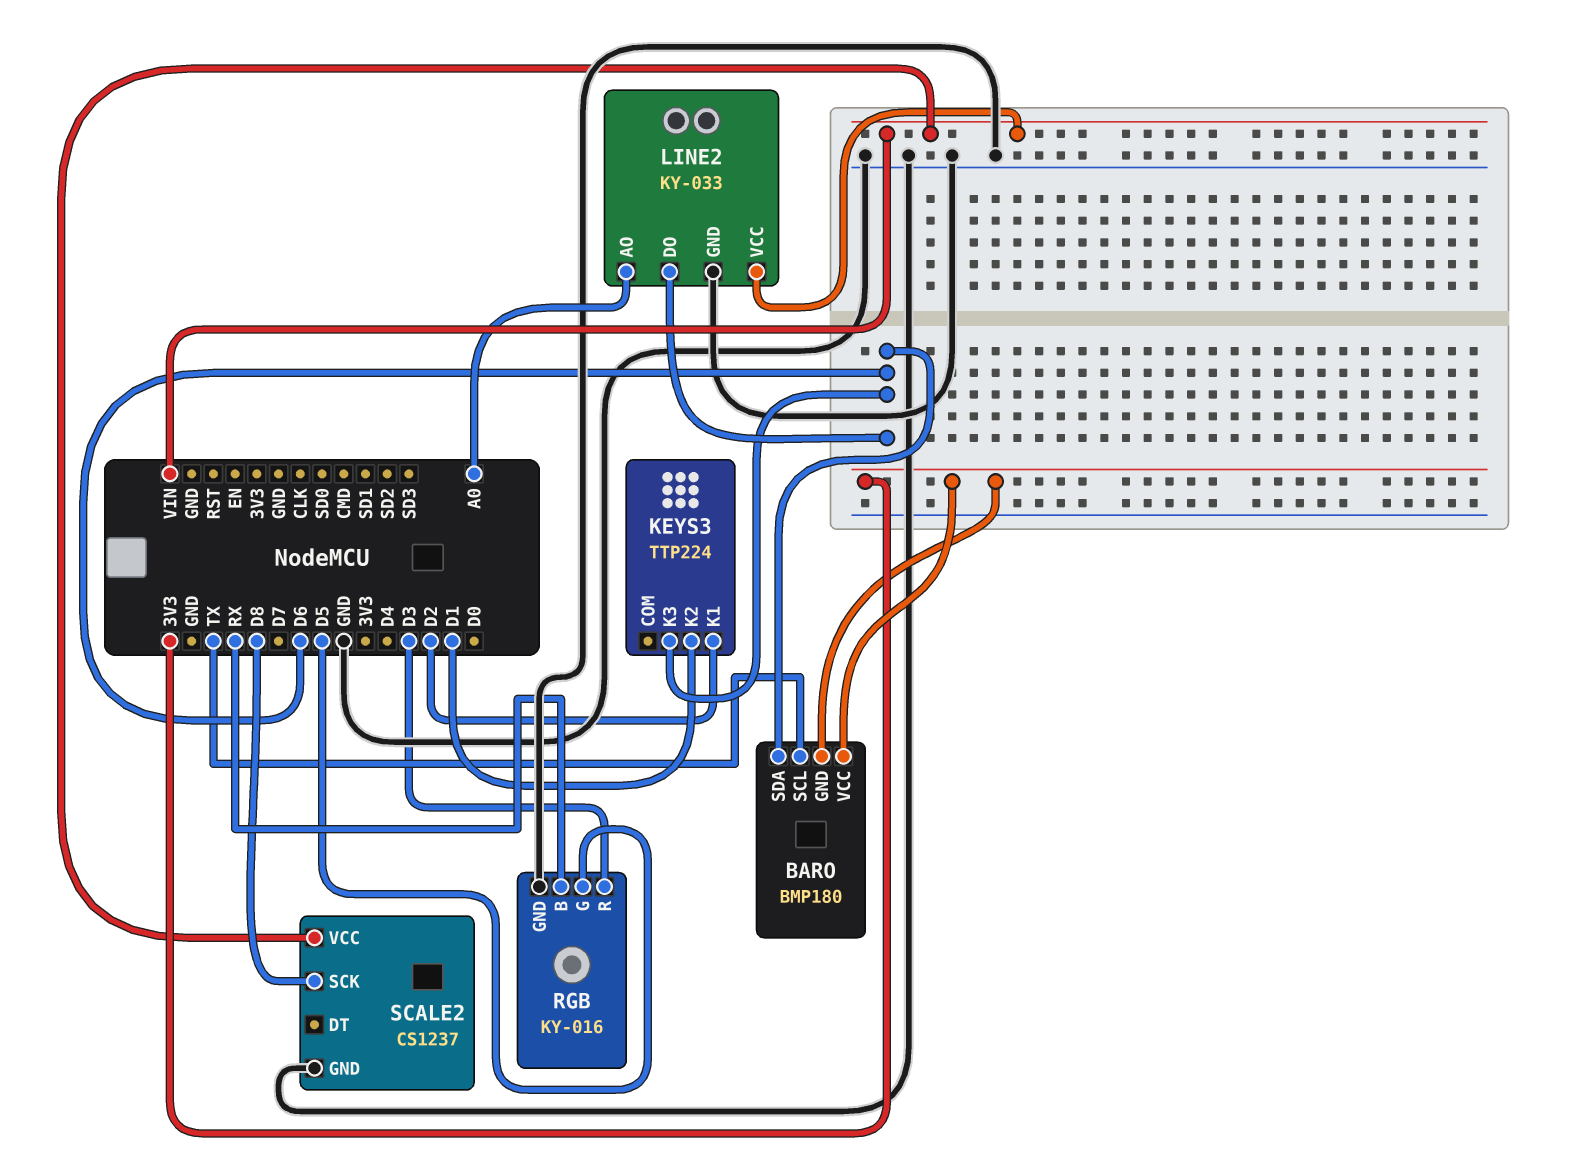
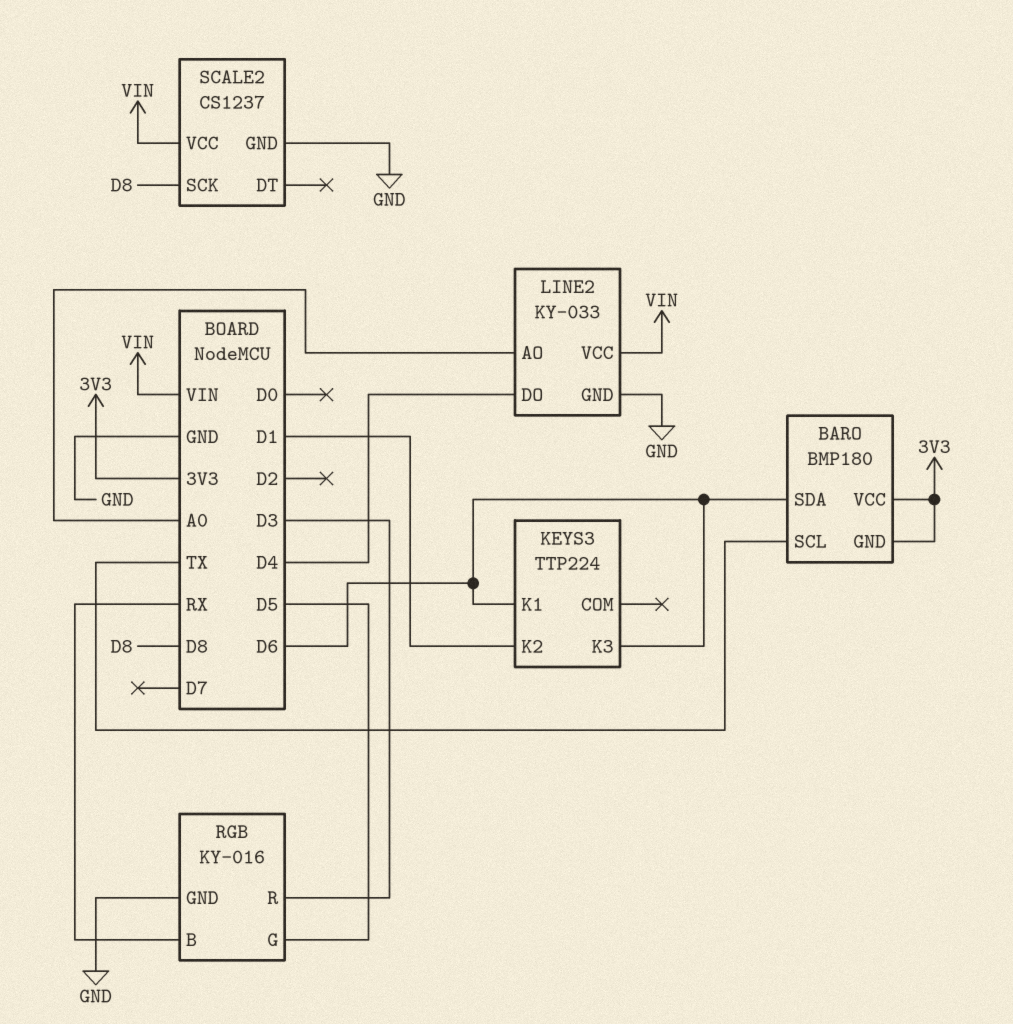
KEYS3 pin K1: D2 -> D6
LINE2 pin DO: D6 -> D4

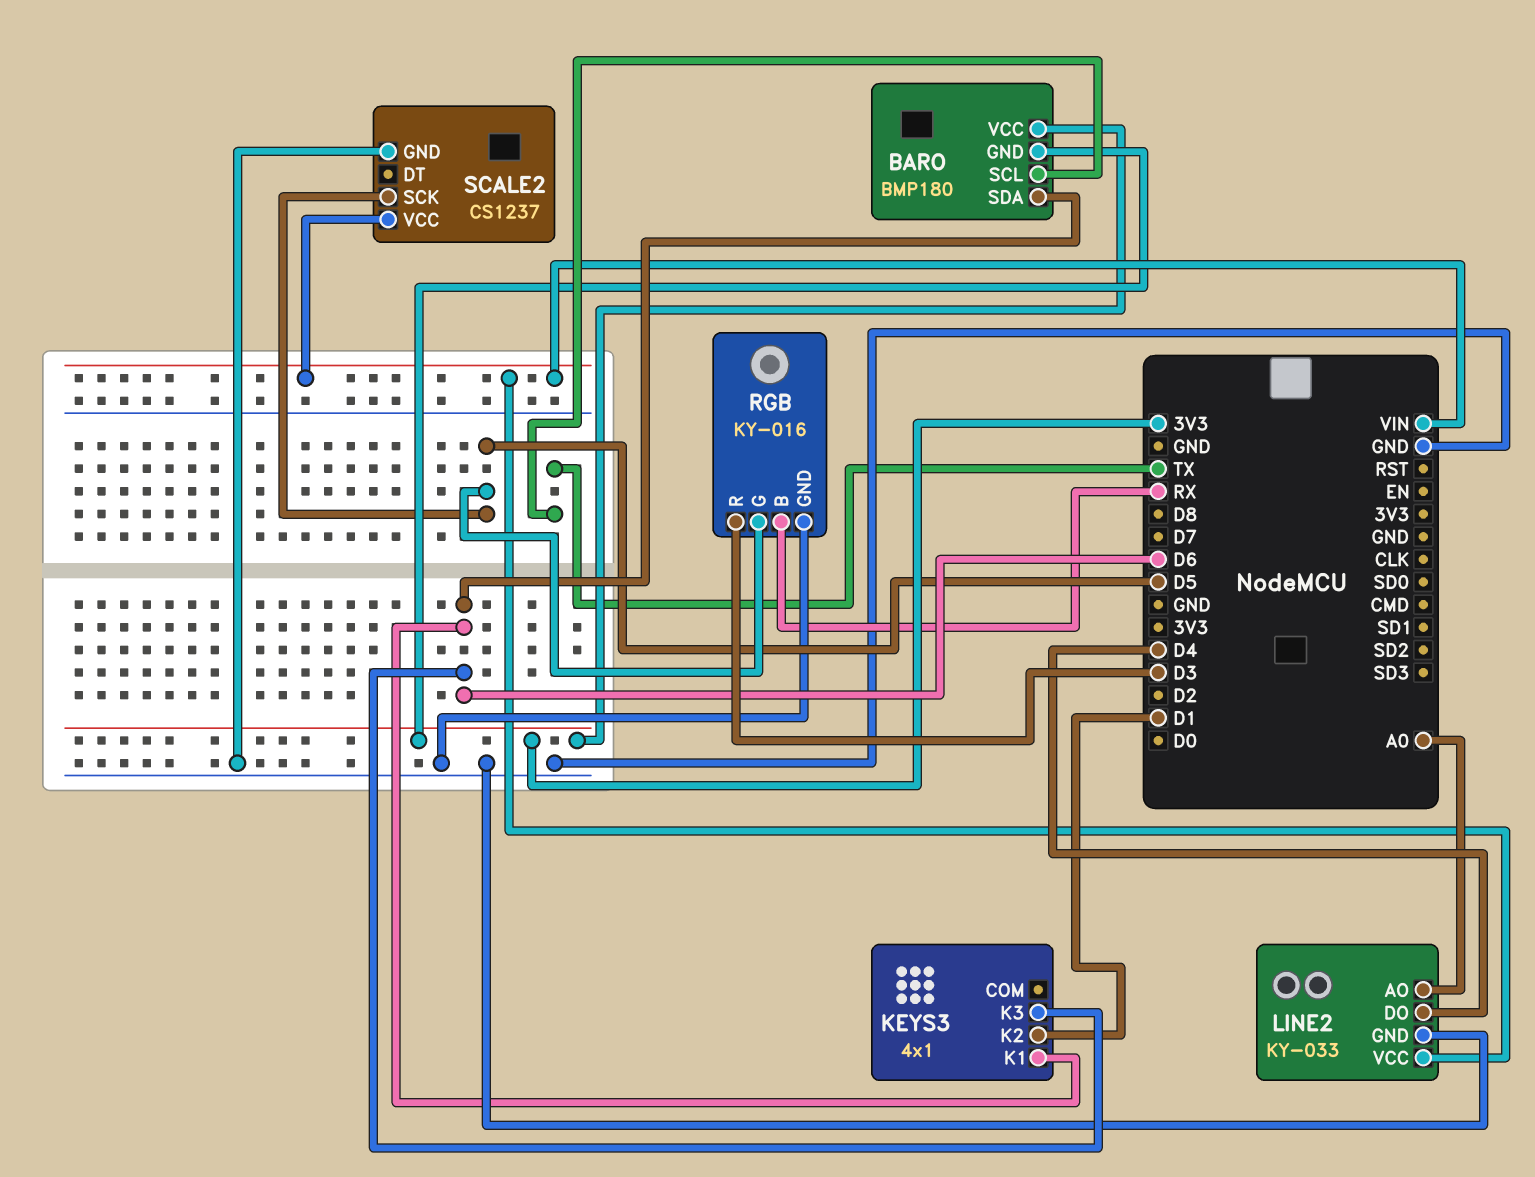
KEYS3: TTP224 -> 4x1
SCALE2 pin SCK: D8 -> D5

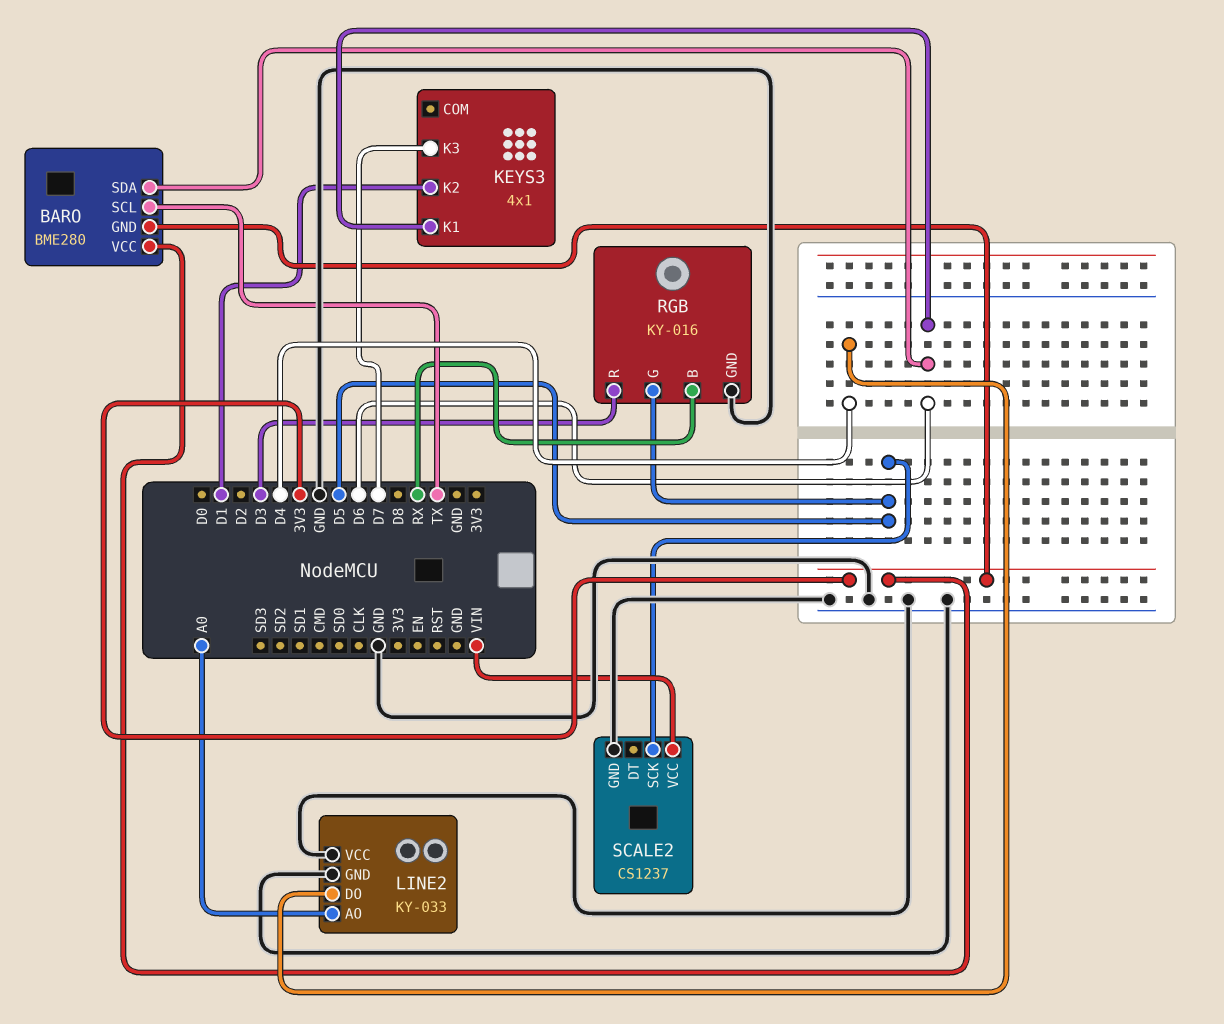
BARO: BMP180 -> BME280
KEYS3 pin K3: D6 -> D7
LINE2 pin VCC: VIN -> GND

